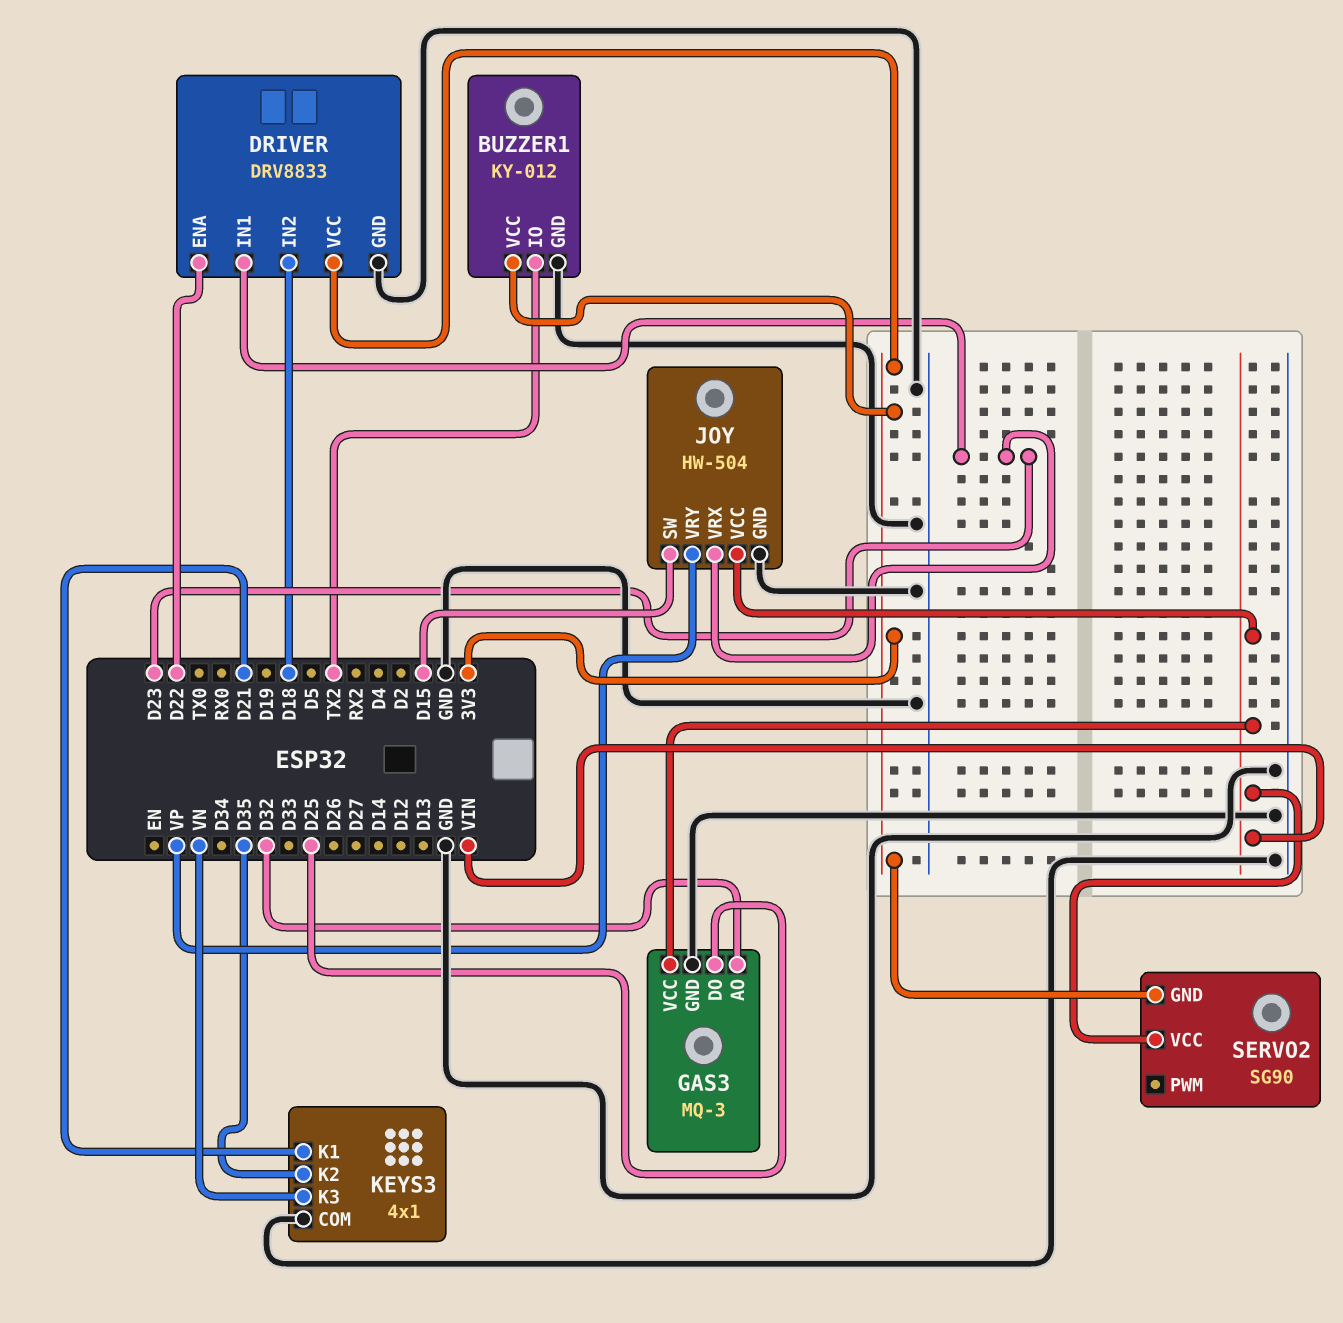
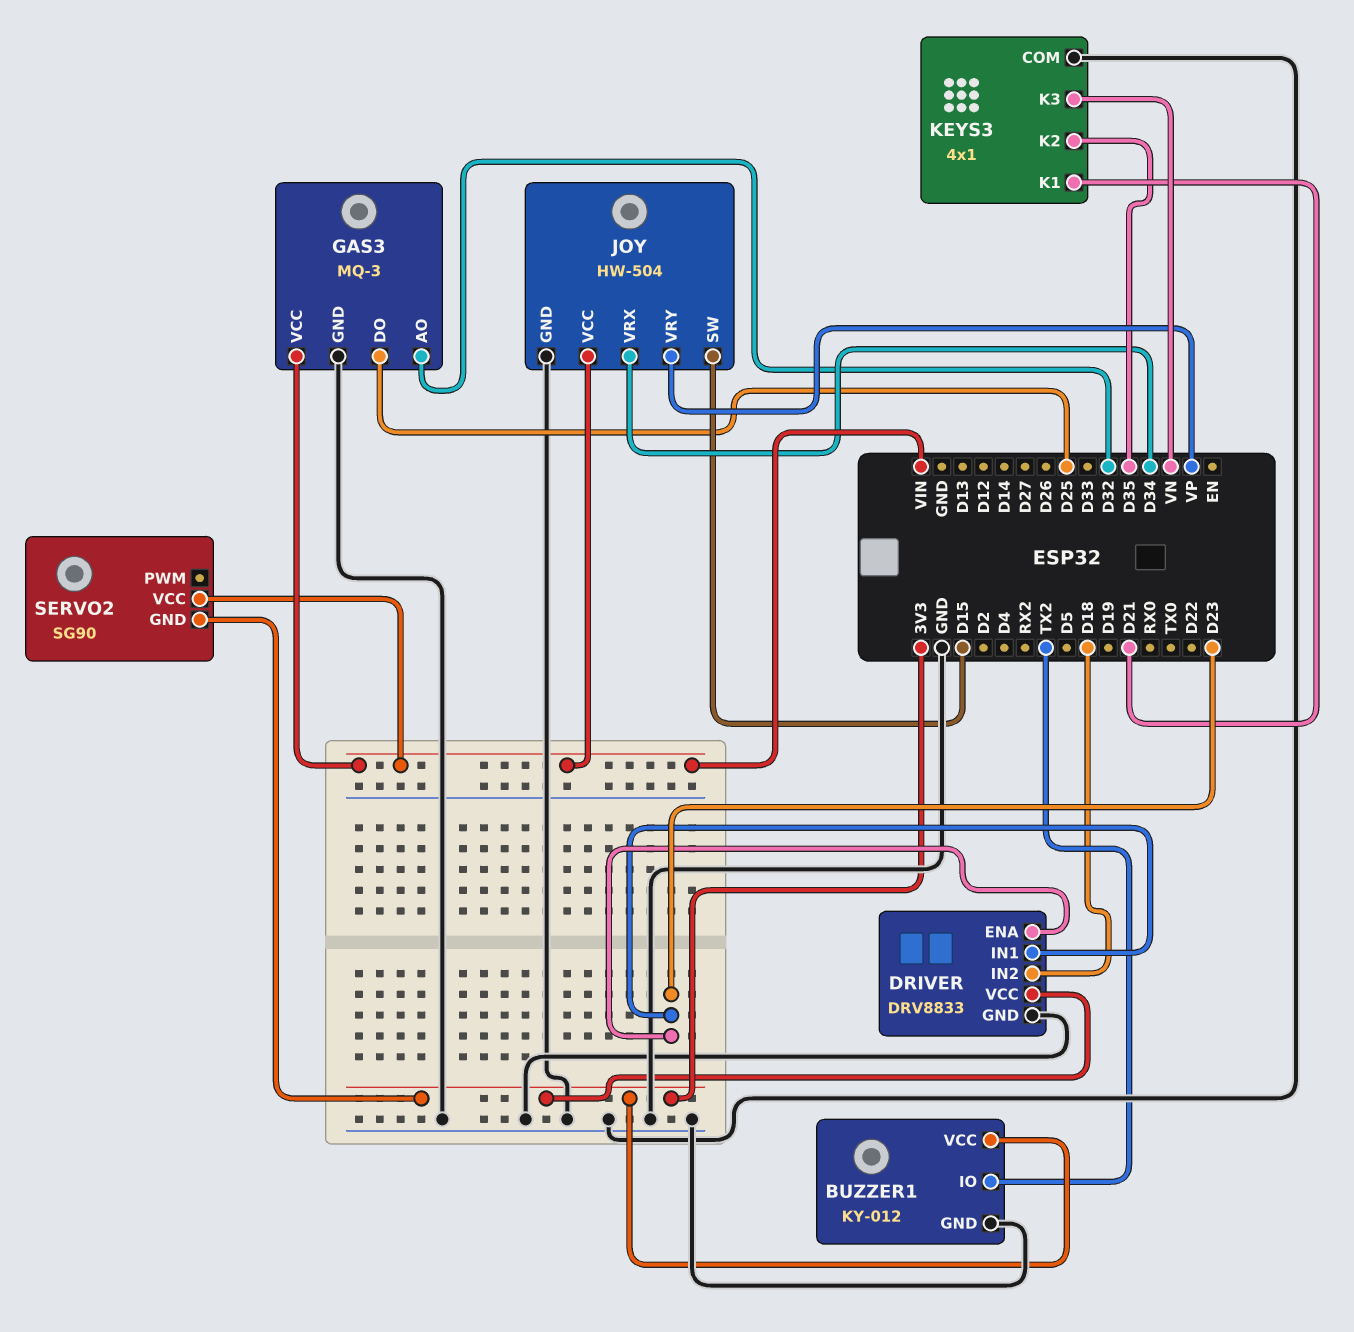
DRIVER pin ENA: D22 -> D23
JOY pin VRX: D23 -> D34

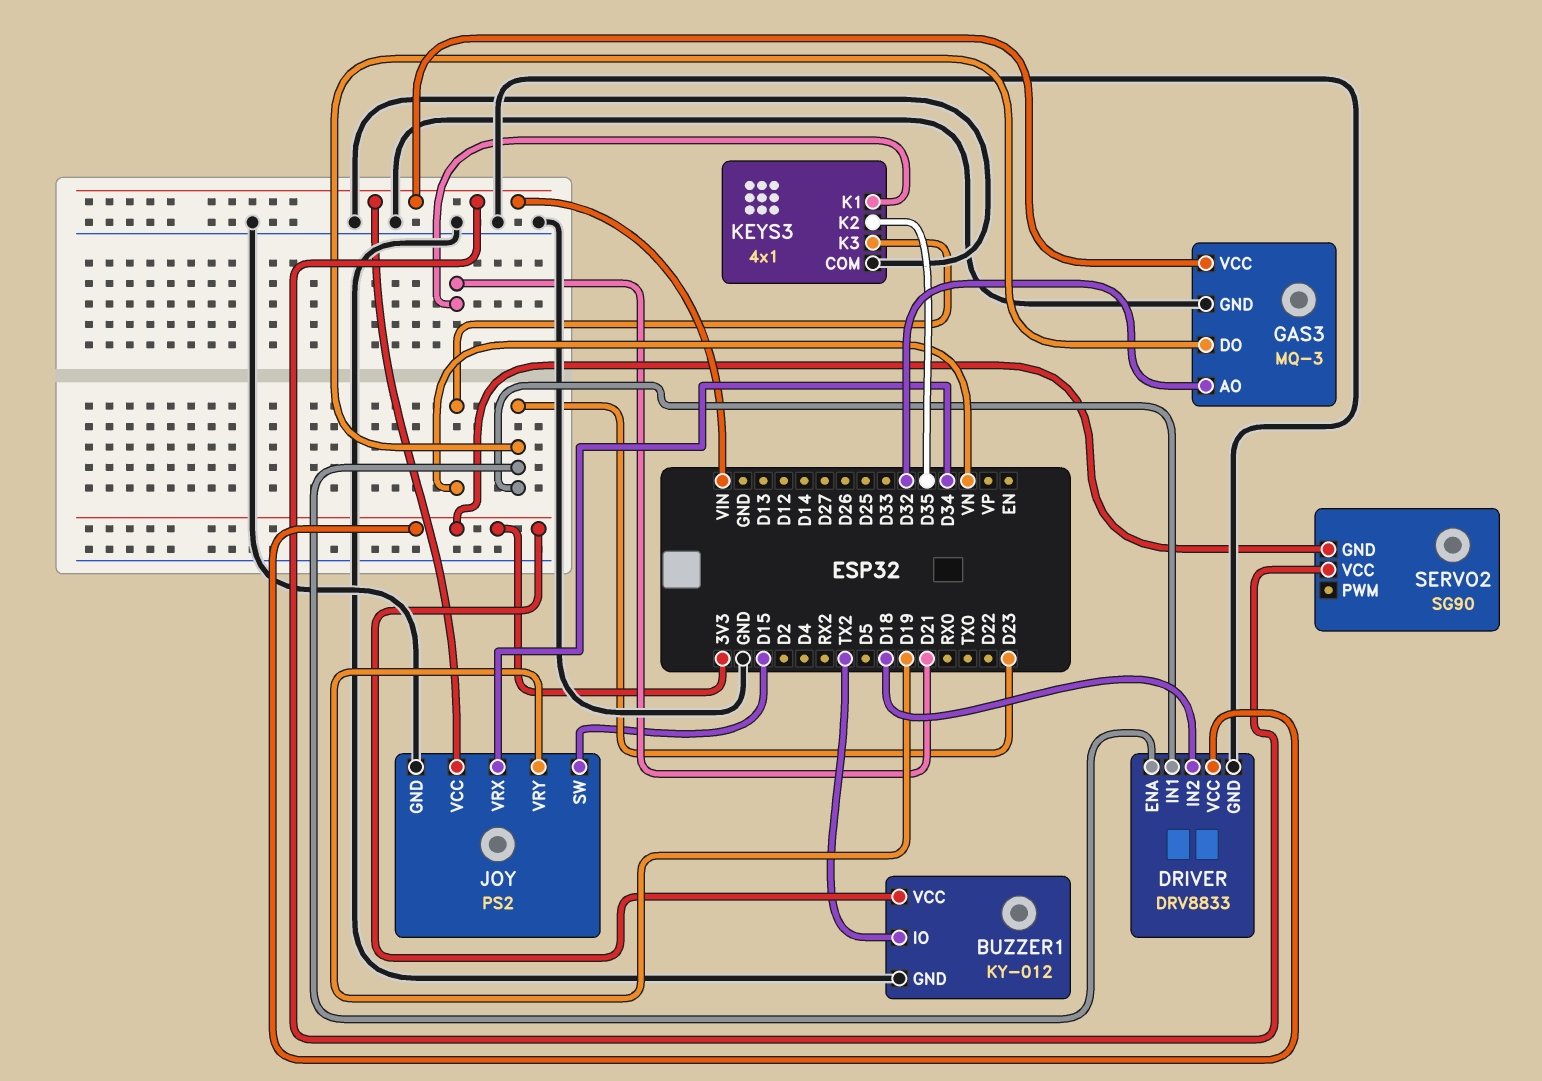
GAS3 pin DO: D25 -> D23
JOY: HW-504 -> PS2
JOY pin VRY: VP -> D19

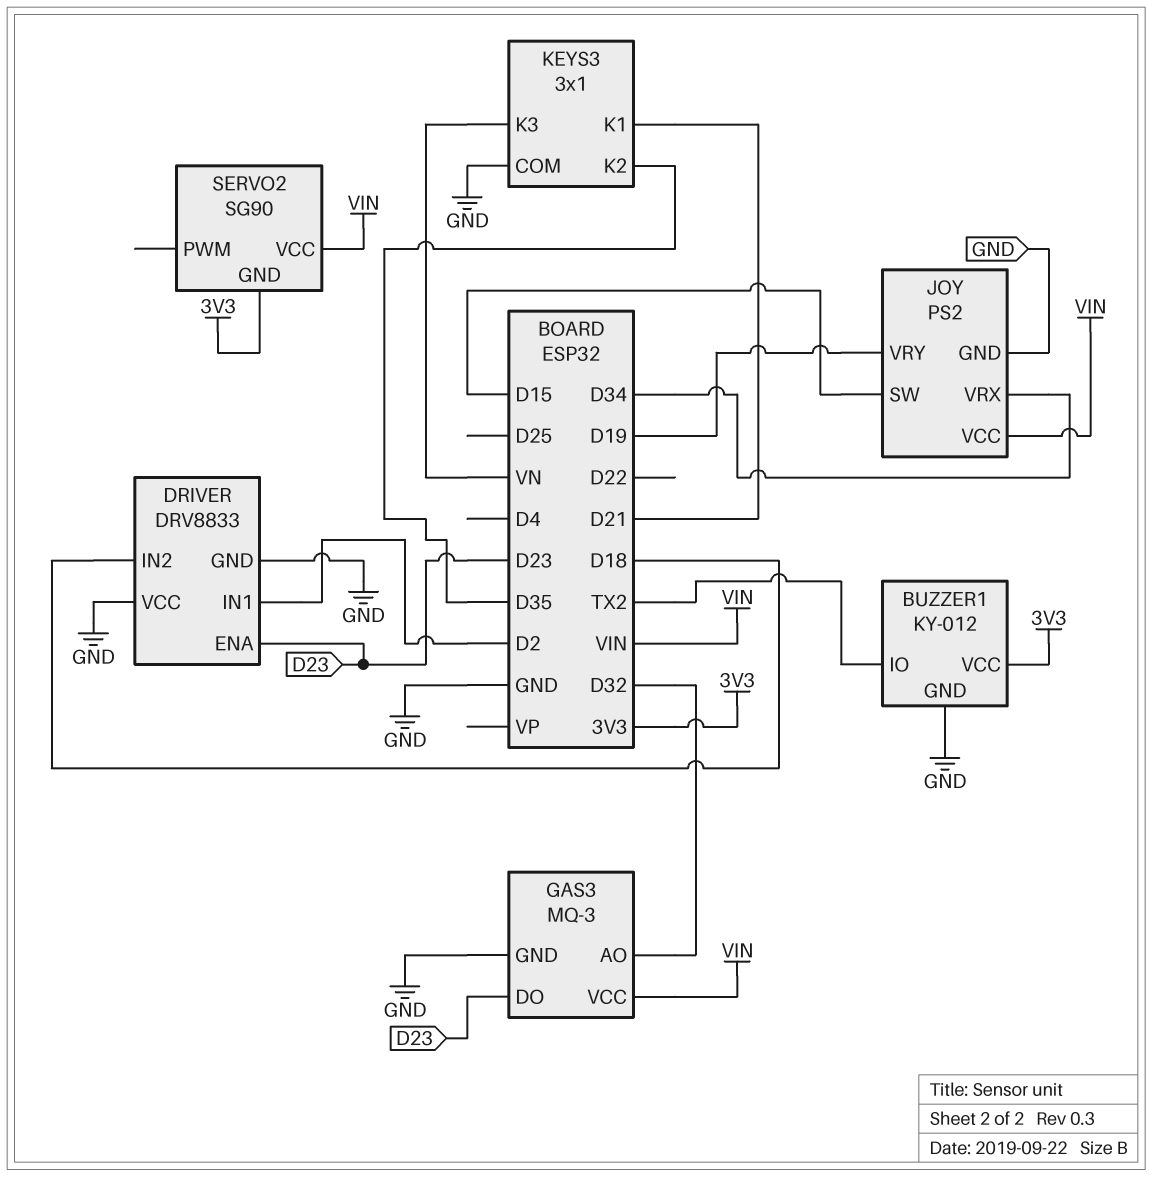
DRIVER pin IN1: D23 -> D2
DRIVER pin VCC: 3V3 -> GND
KEYS3: 4x1 -> 3x1

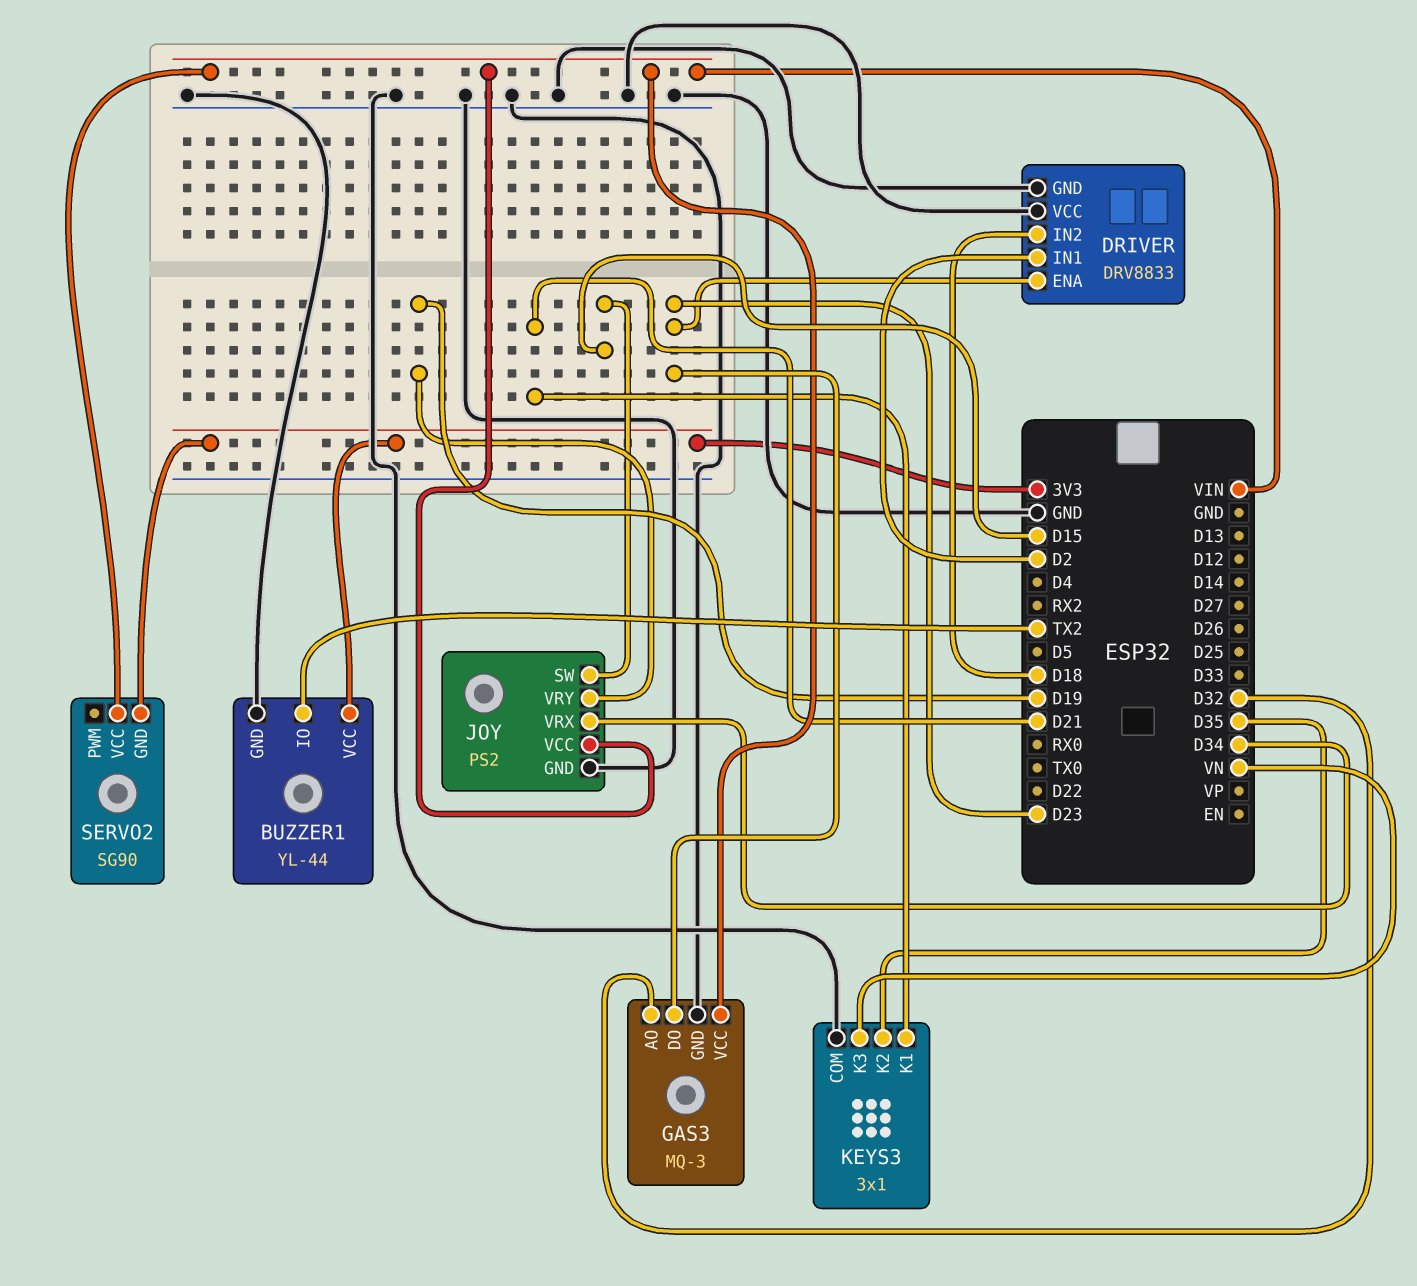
BUZZER1: KY-012 -> YL-44

